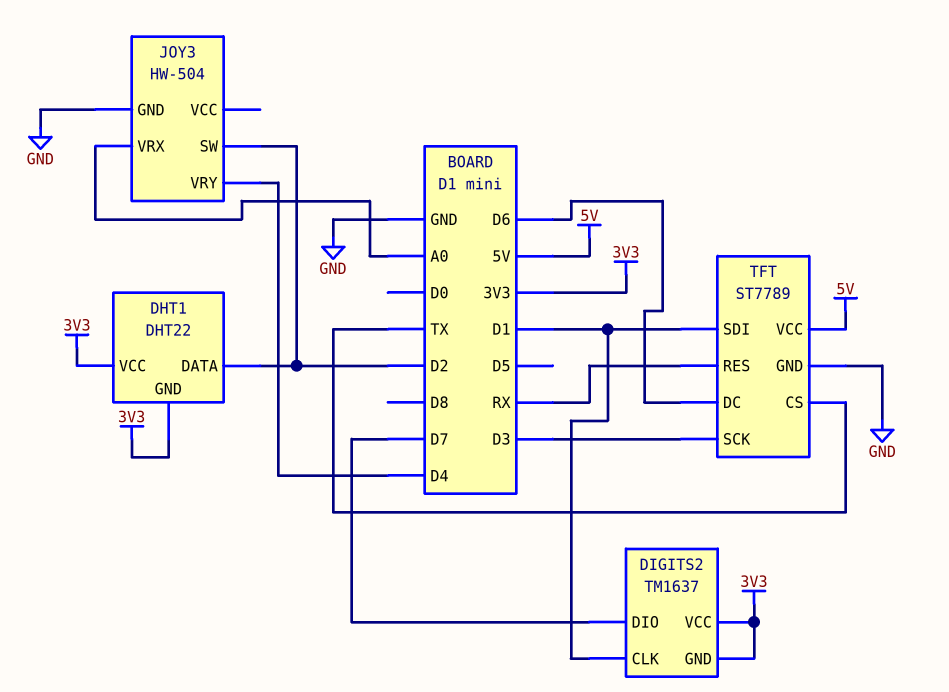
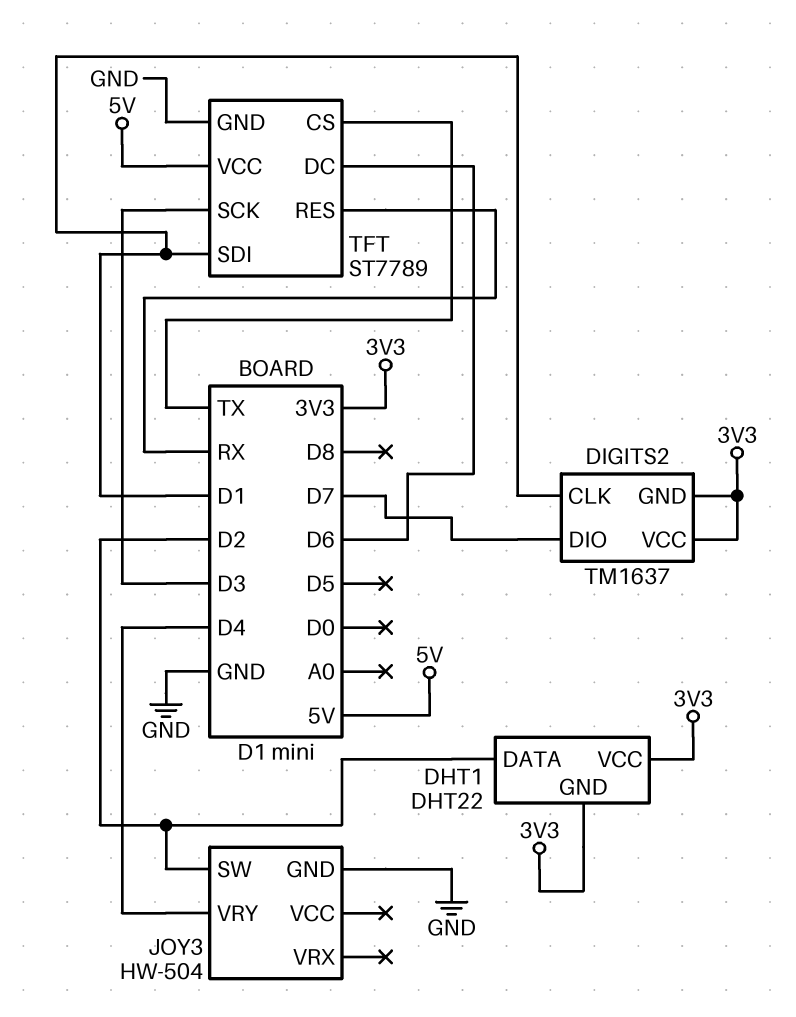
JOY3 pin VRX: A0 -> none

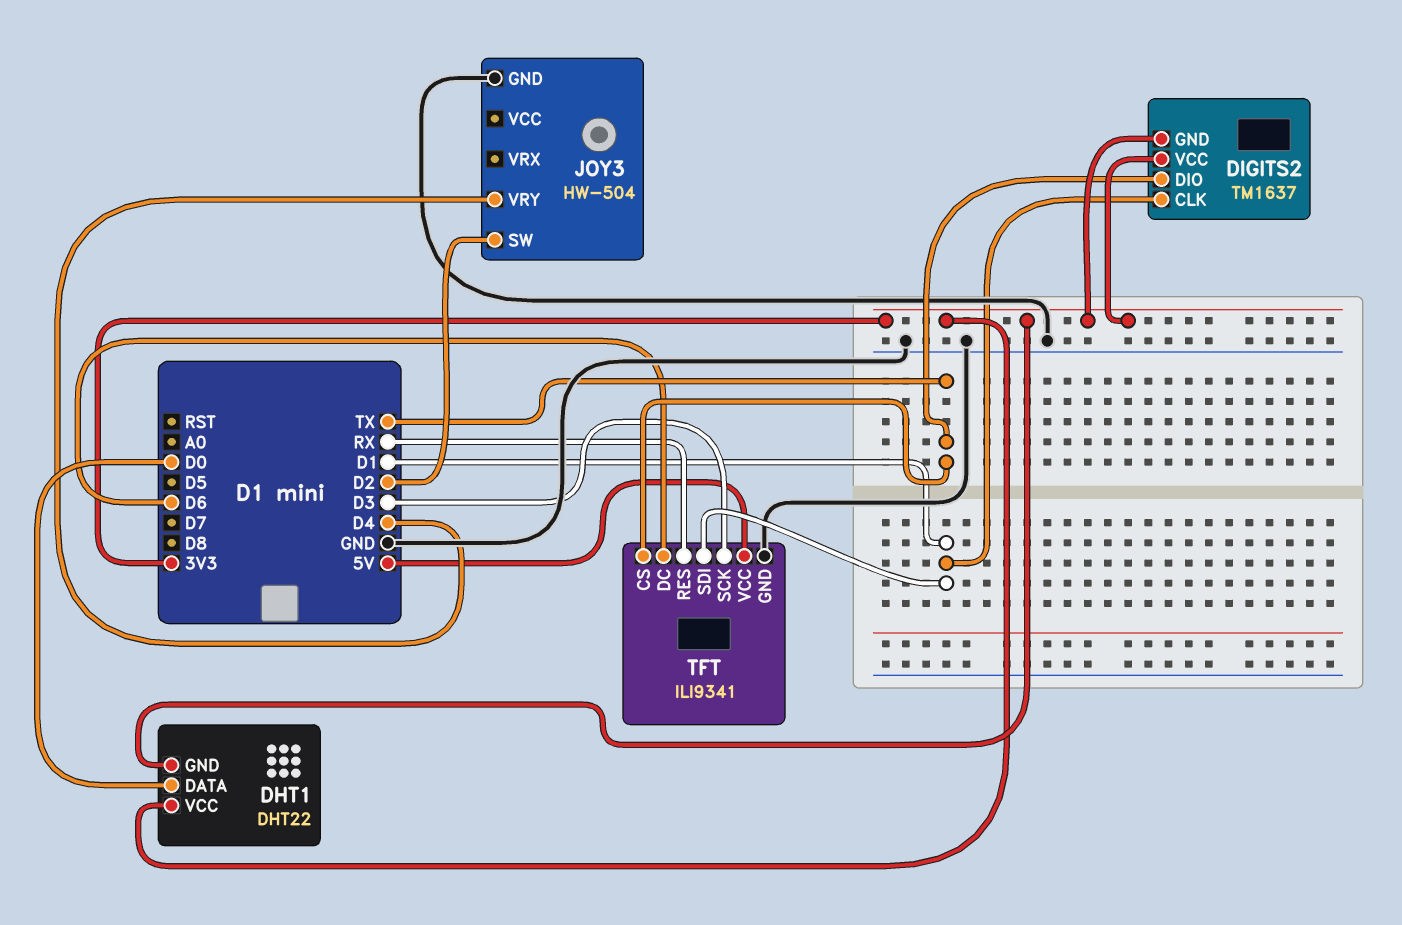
DHT1 pin DATA: D2 -> D0
DIGITS2 pin DIO: D7 -> TX
TFT: ST7789 -> ILI9341

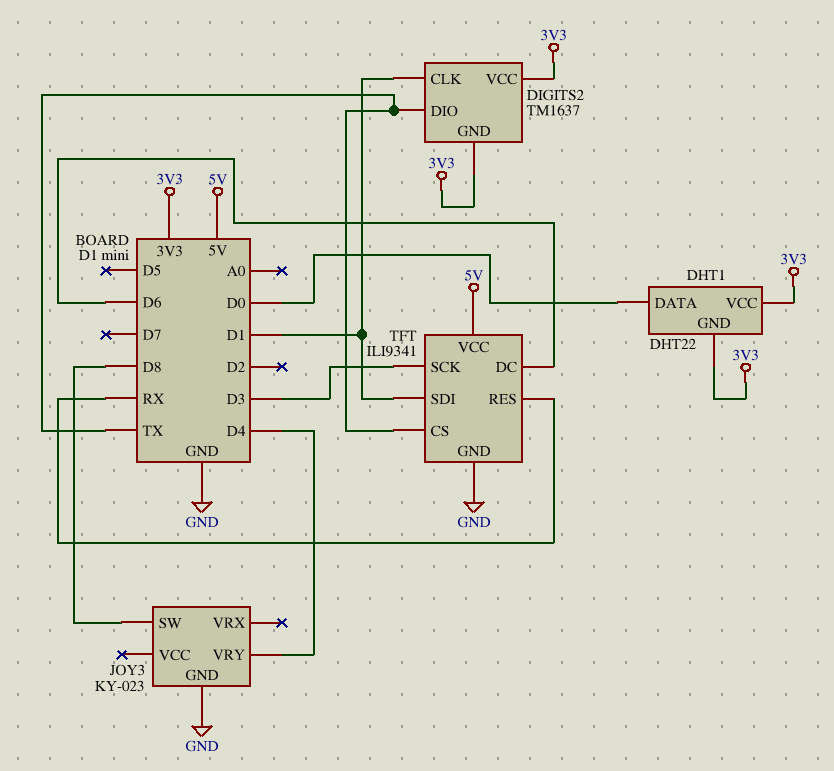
JOY3: HW-504 -> KY-023
JOY3 pin SW: D2 -> D8

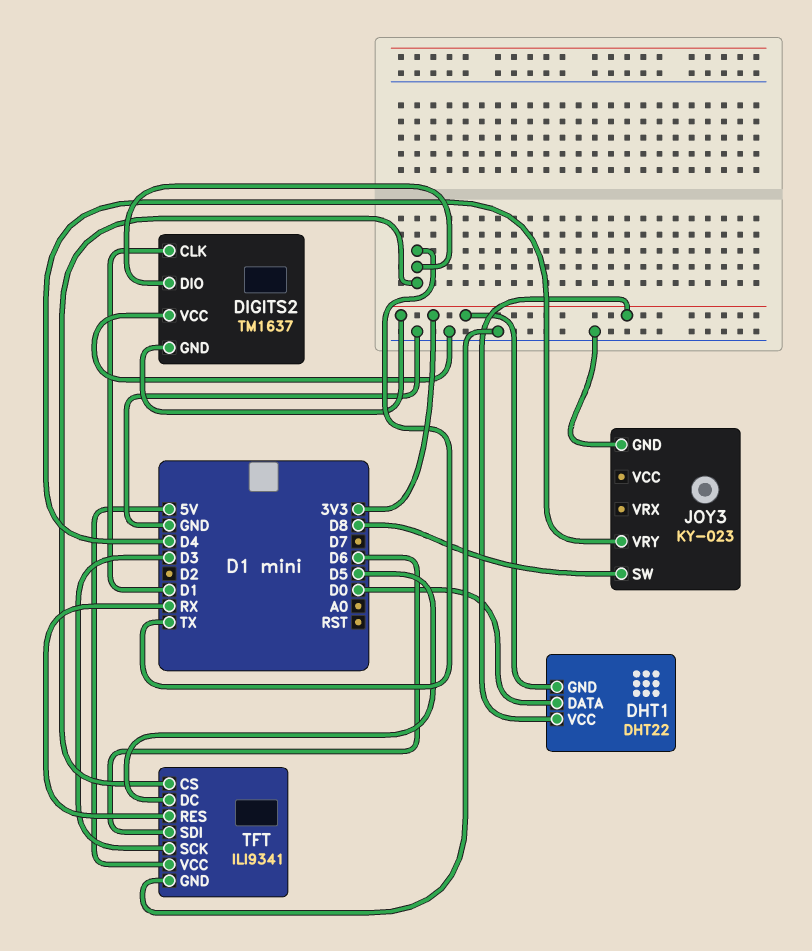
DIGITS2 pin VCC: 3V3 -> GND
TFT pin DC: D6 -> D5
TFT pin SDI: D1 -> D6

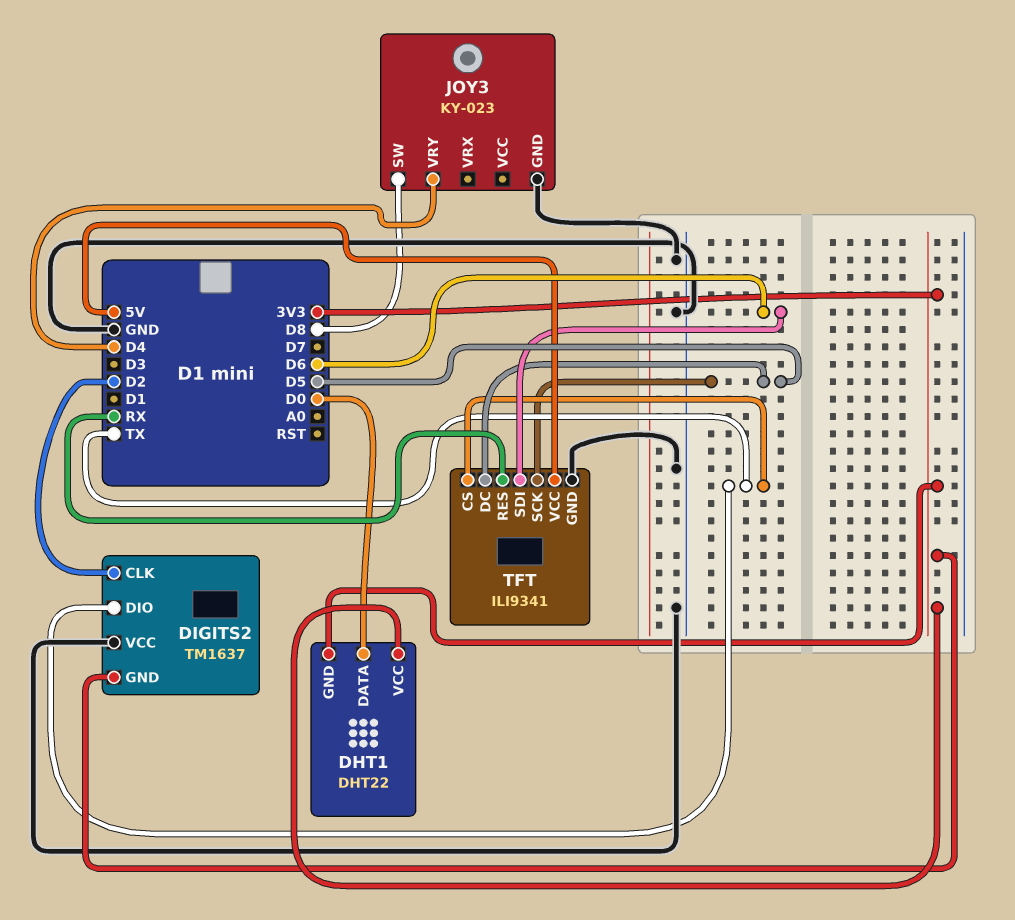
DIGITS2 pin CLK: D1 -> D2
TFT pin SCK: D3 -> D5

